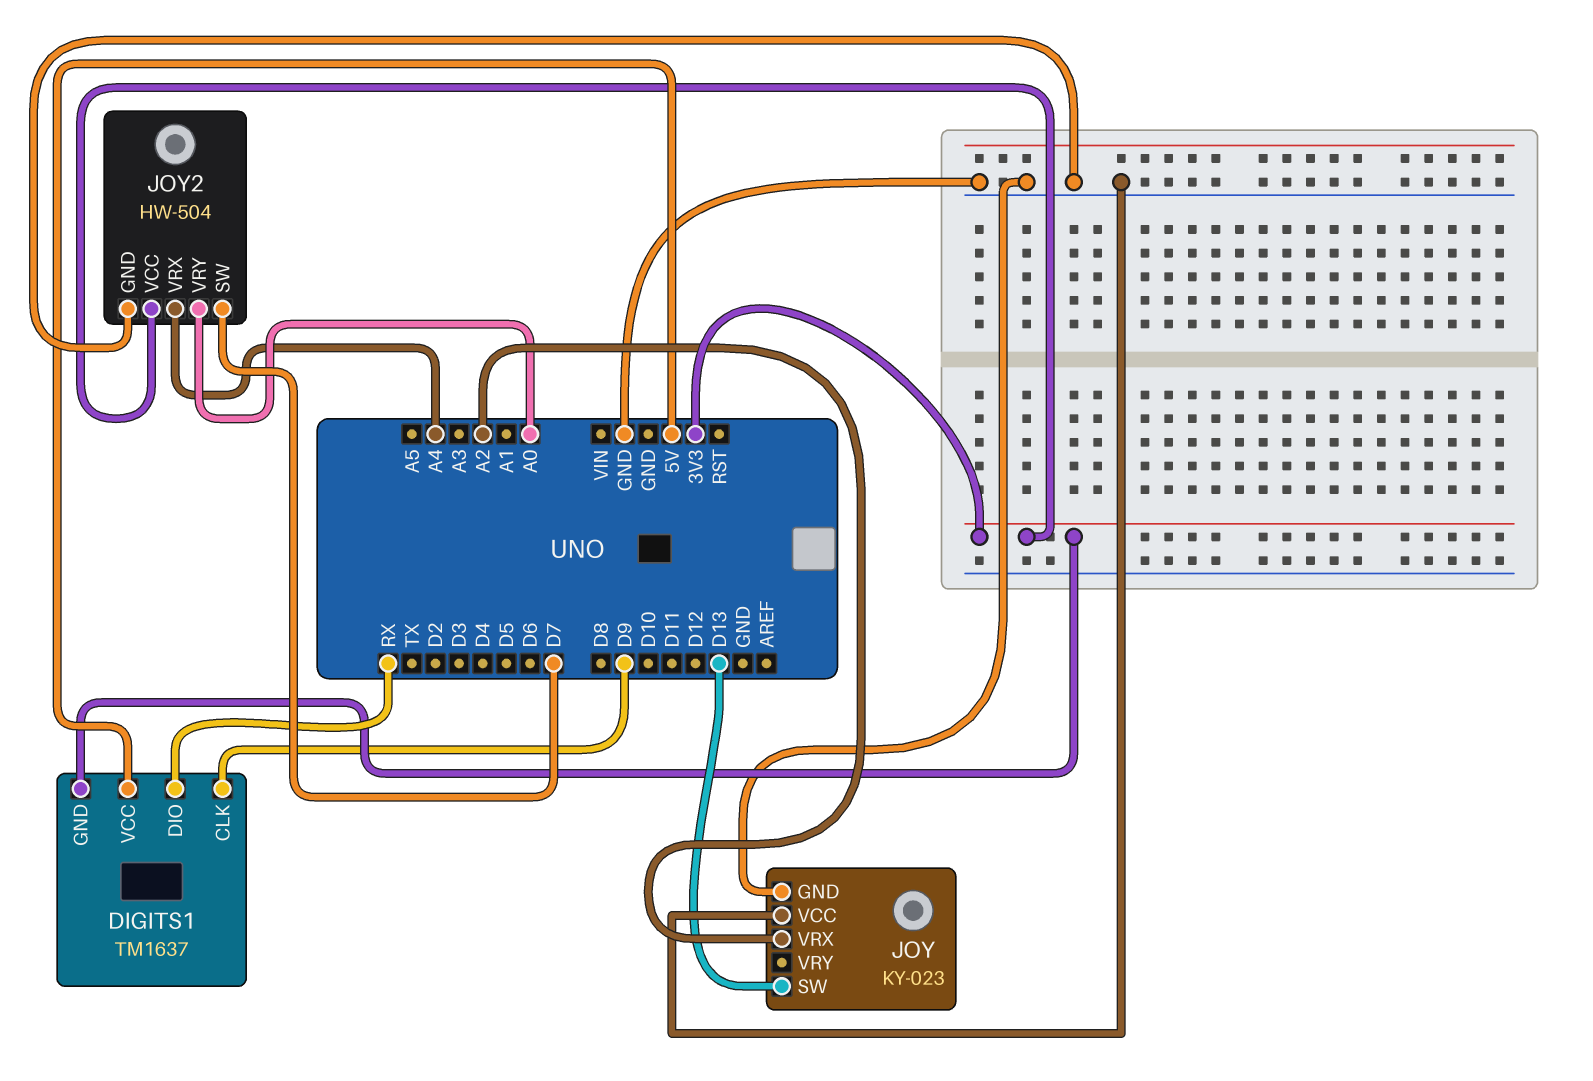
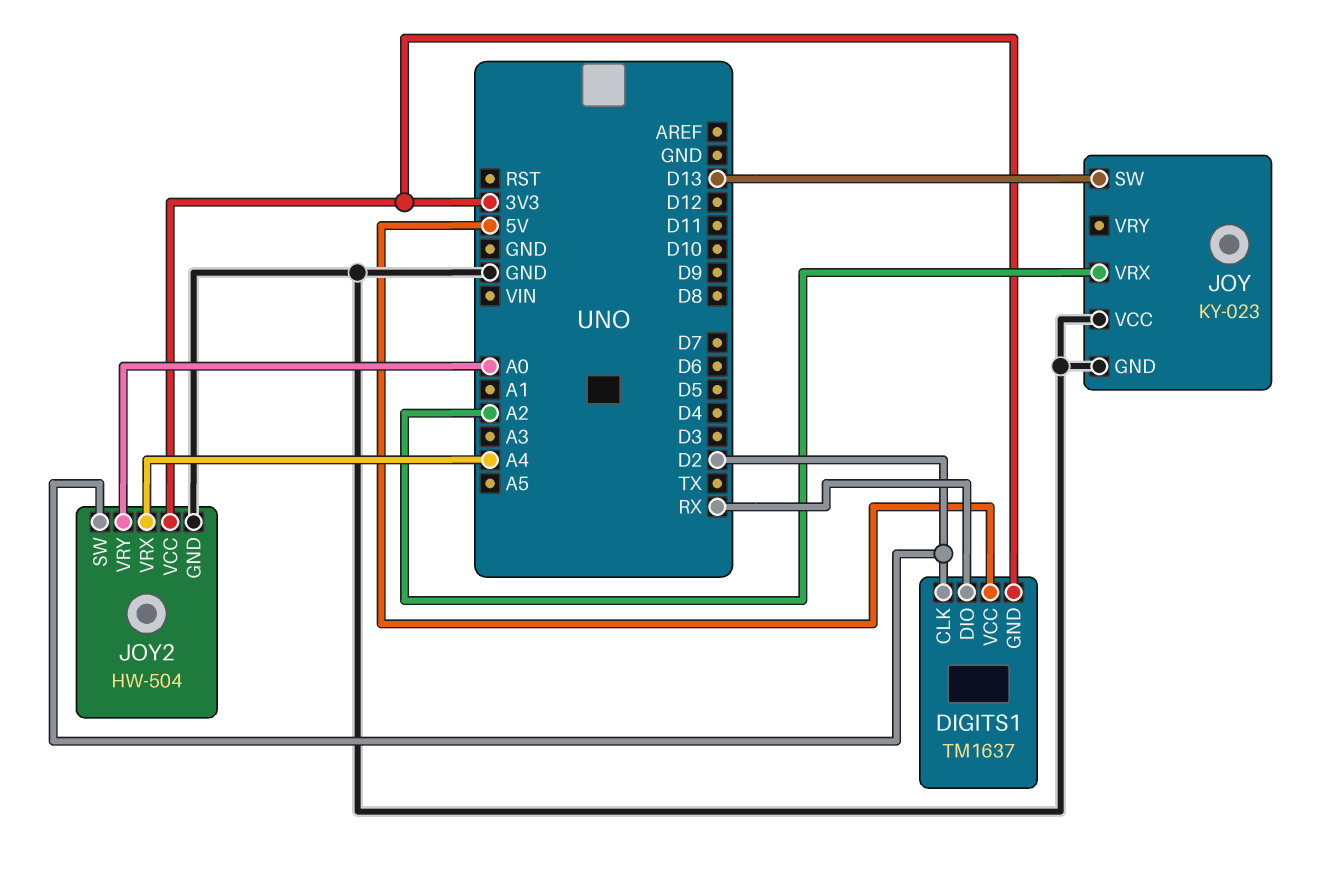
DIGITS1 pin CLK: D9 -> D2
JOY2 pin SW: D7 -> D2

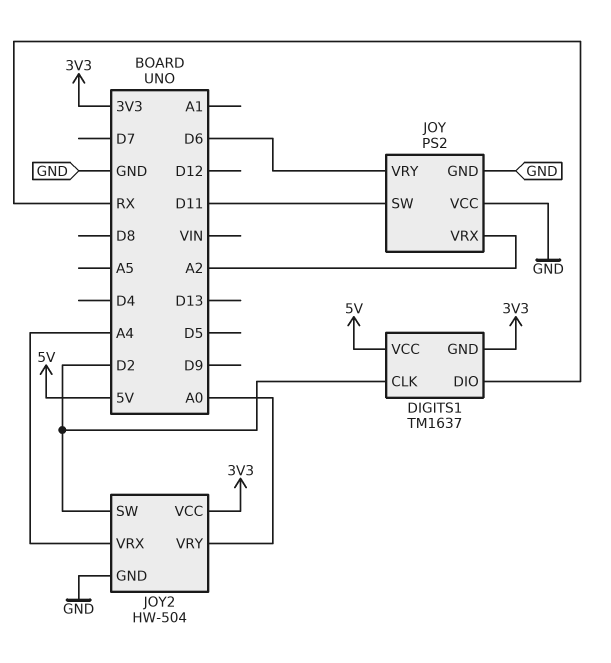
JOY: KY-023 -> PS2
JOY pin SW: D13 -> D11
JOY pin VRY: none -> D6

